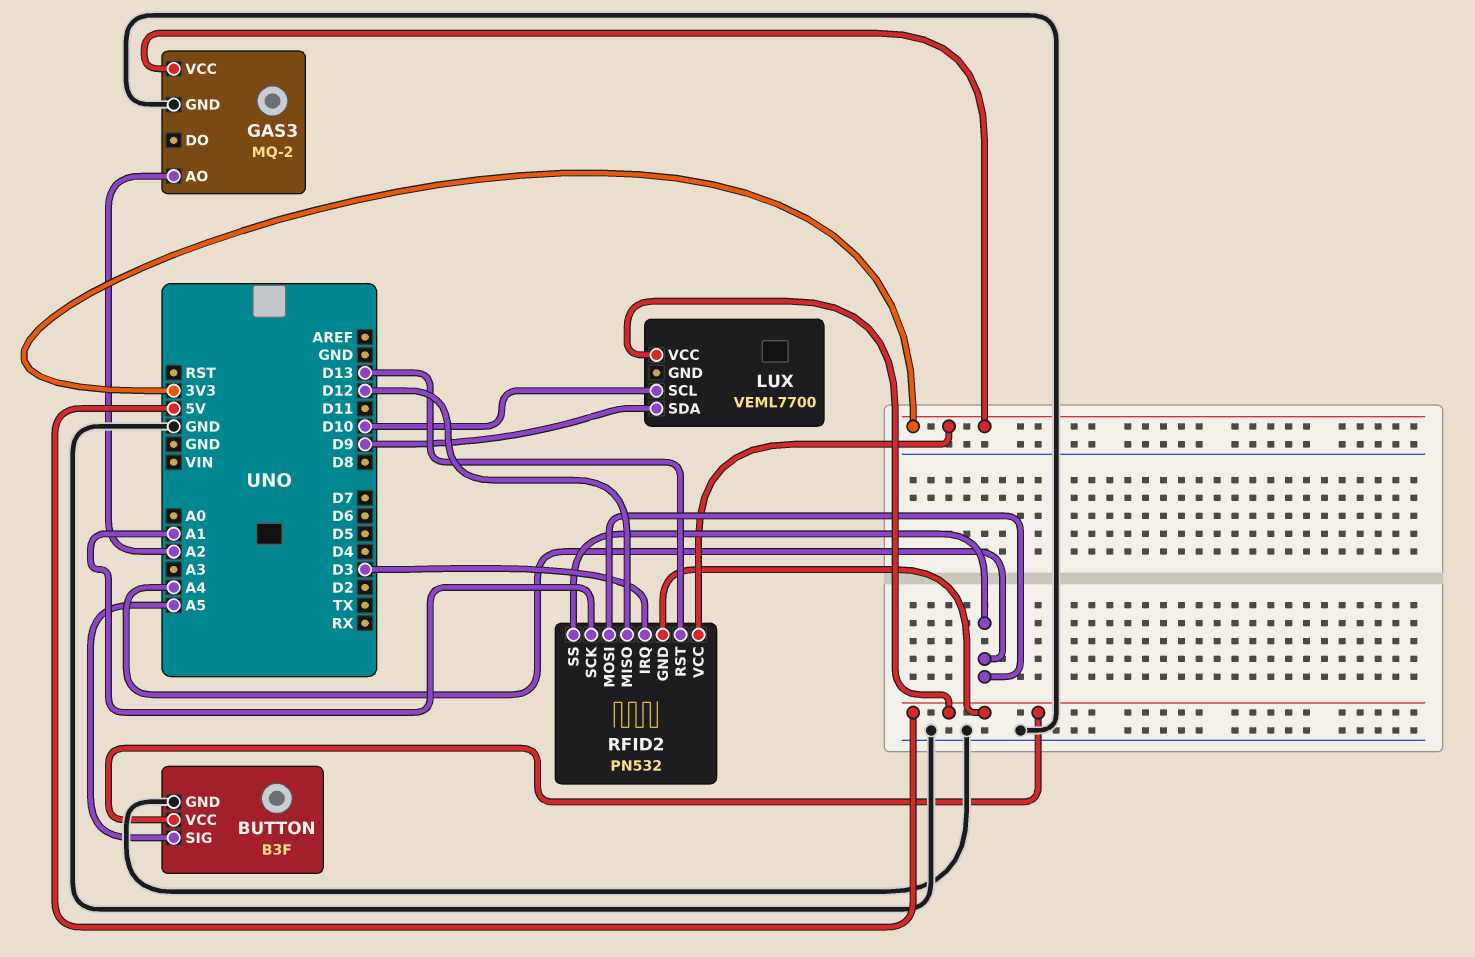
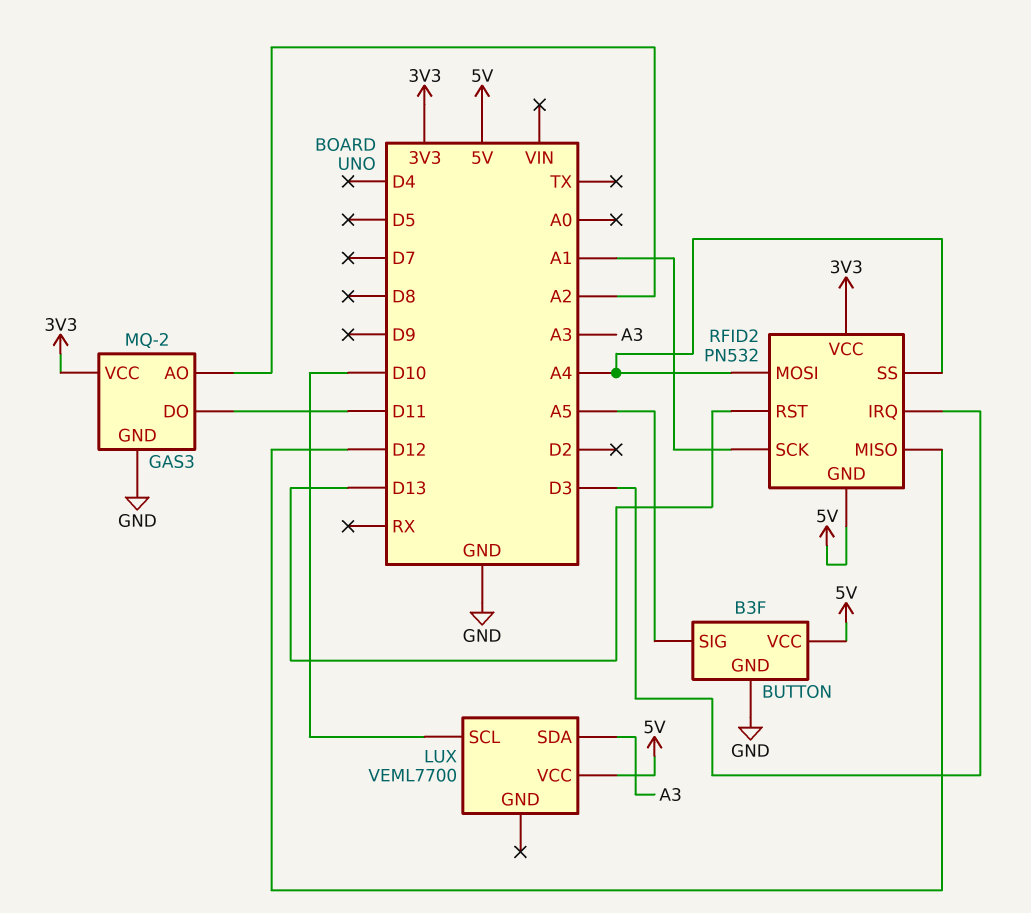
GAS3 pin DO: none -> D11
LUX pin SDA: D9 -> A3

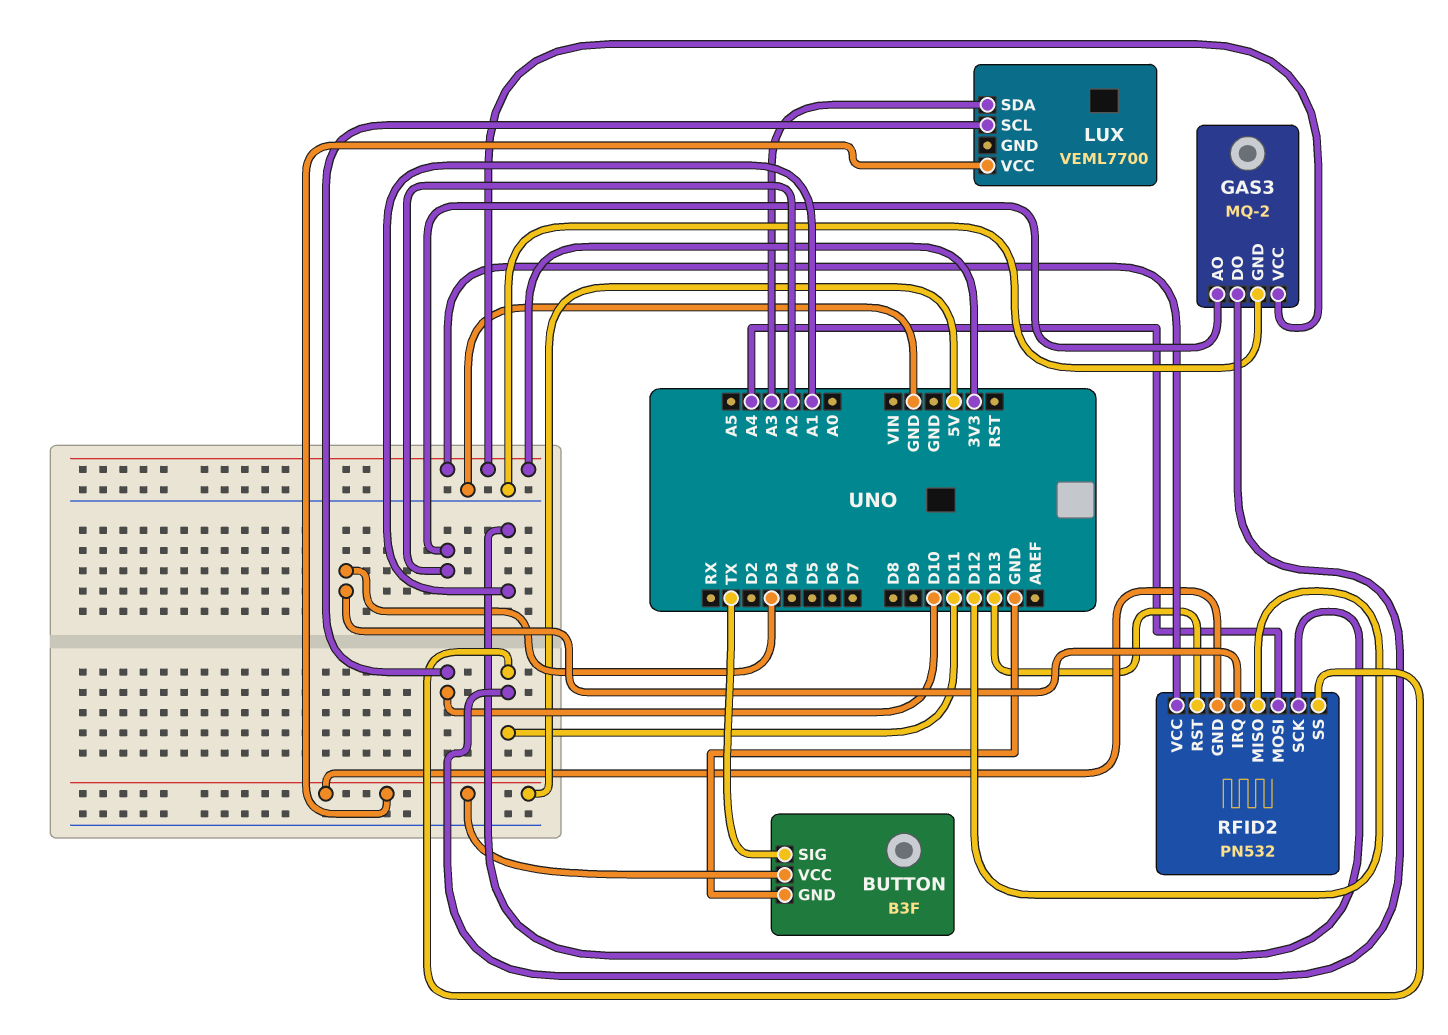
BUTTON pin SIG: A5 -> TX
RFID2 pin SS: A4 -> D11

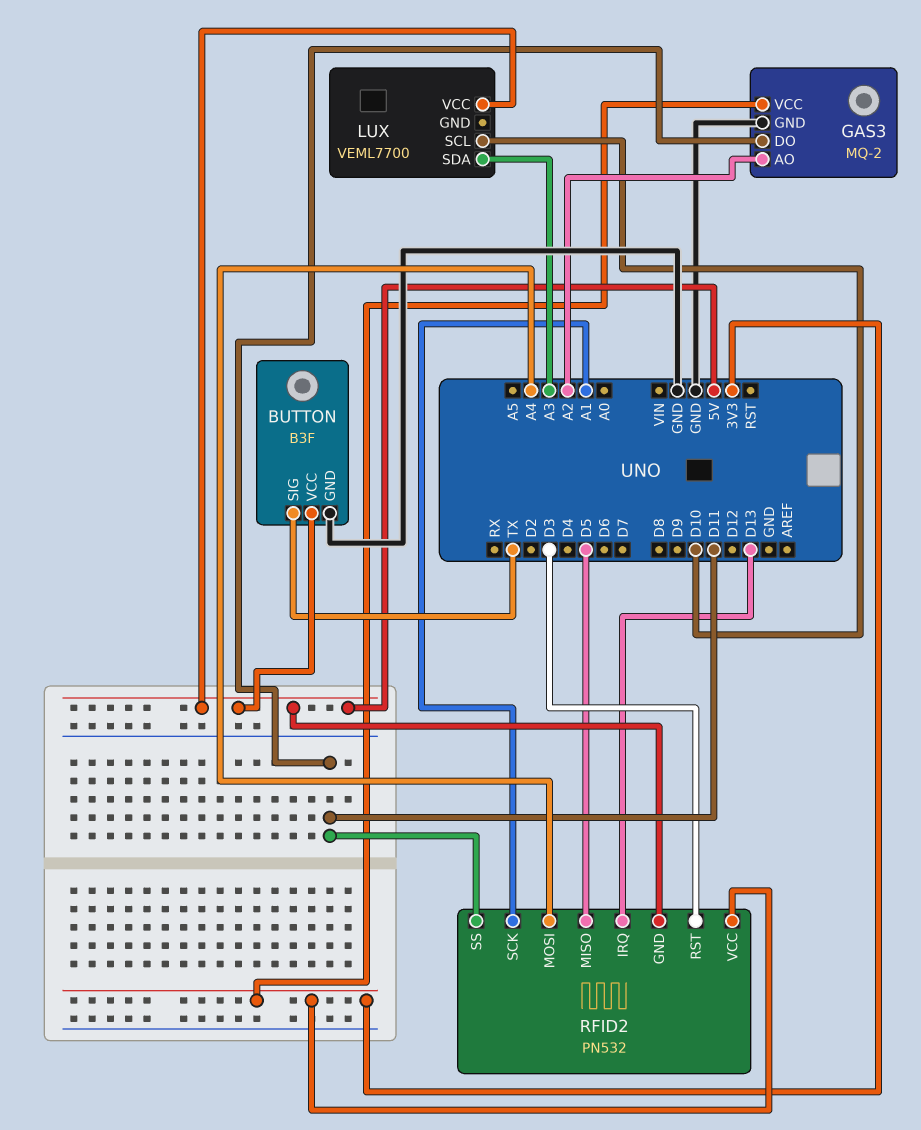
RFID2 pin IRQ: D3 -> D13
RFID2 pin MISO: D12 -> D5
RFID2 pin RST: D13 -> D3

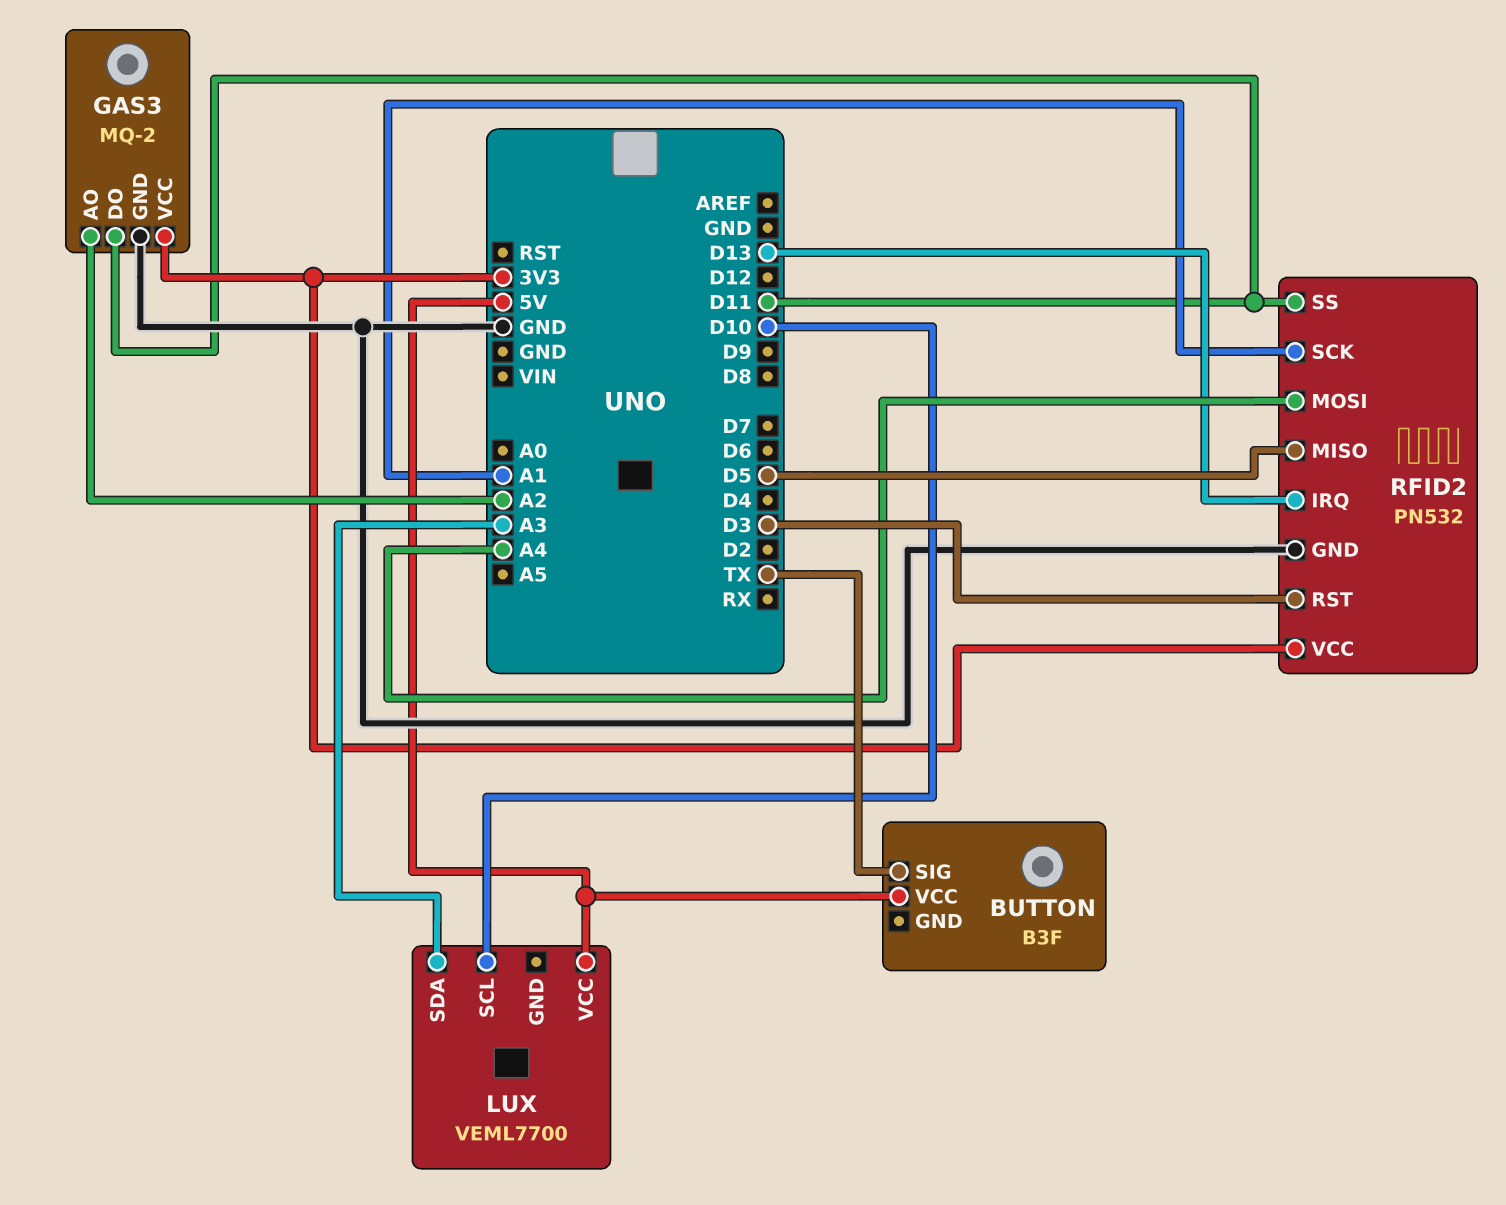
BUTTON pin GND: GND -> none
RFID2 pin GND: 5V -> GND

